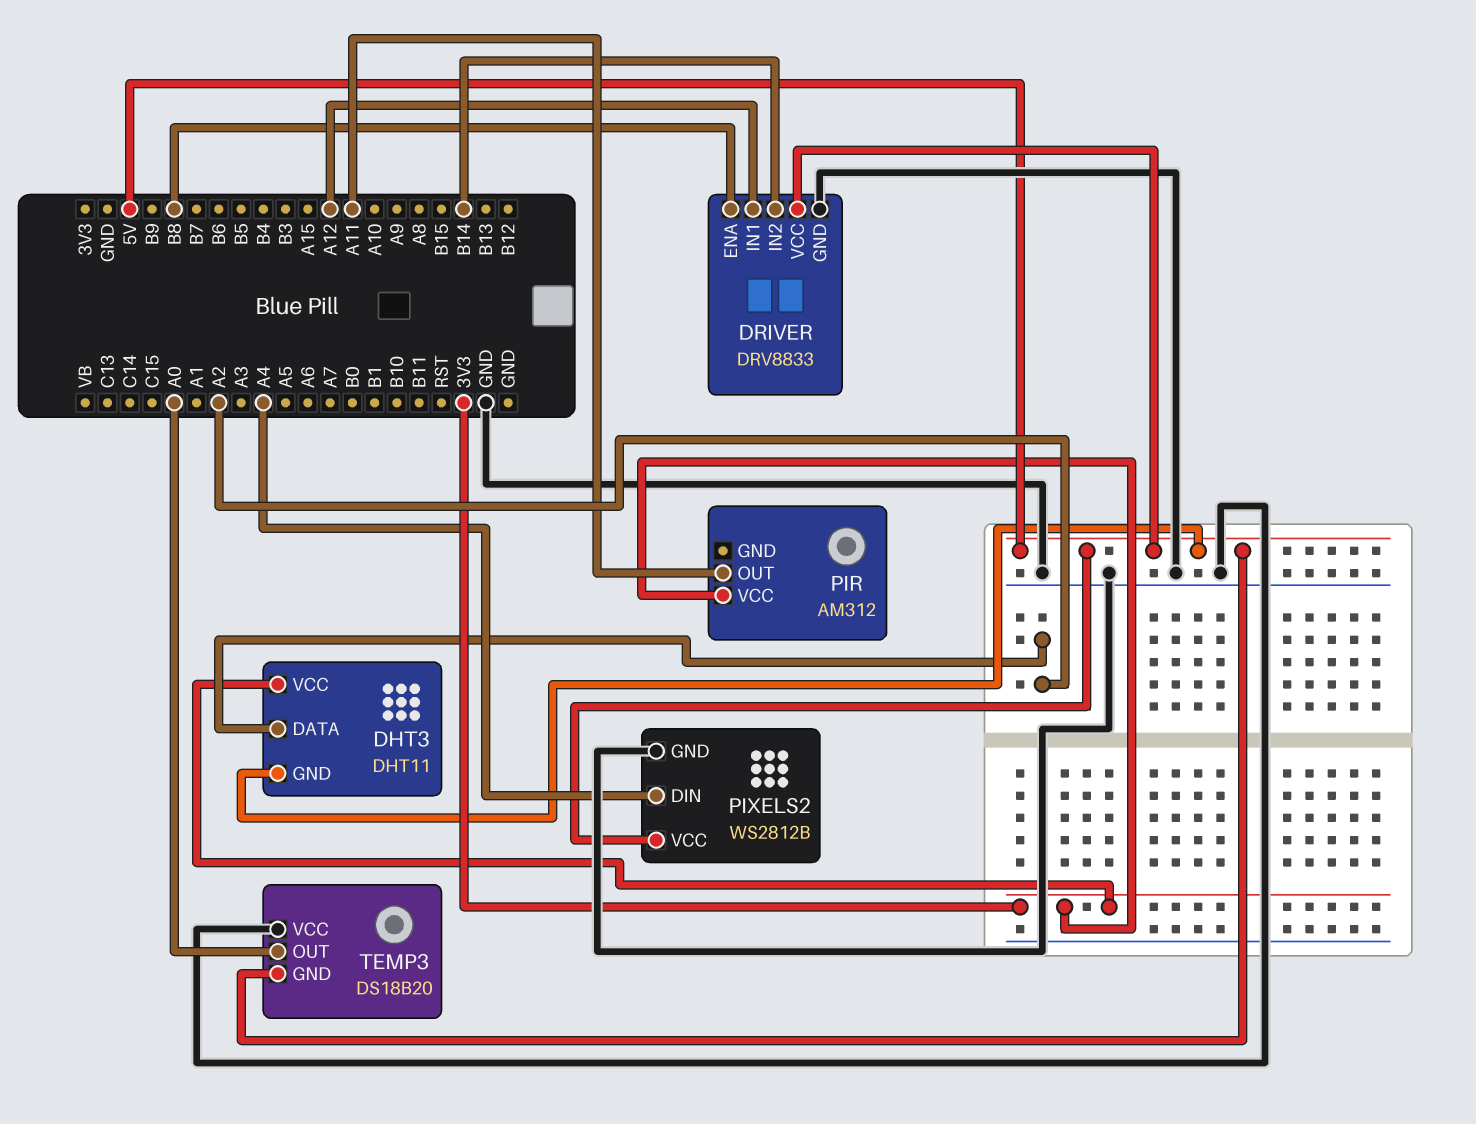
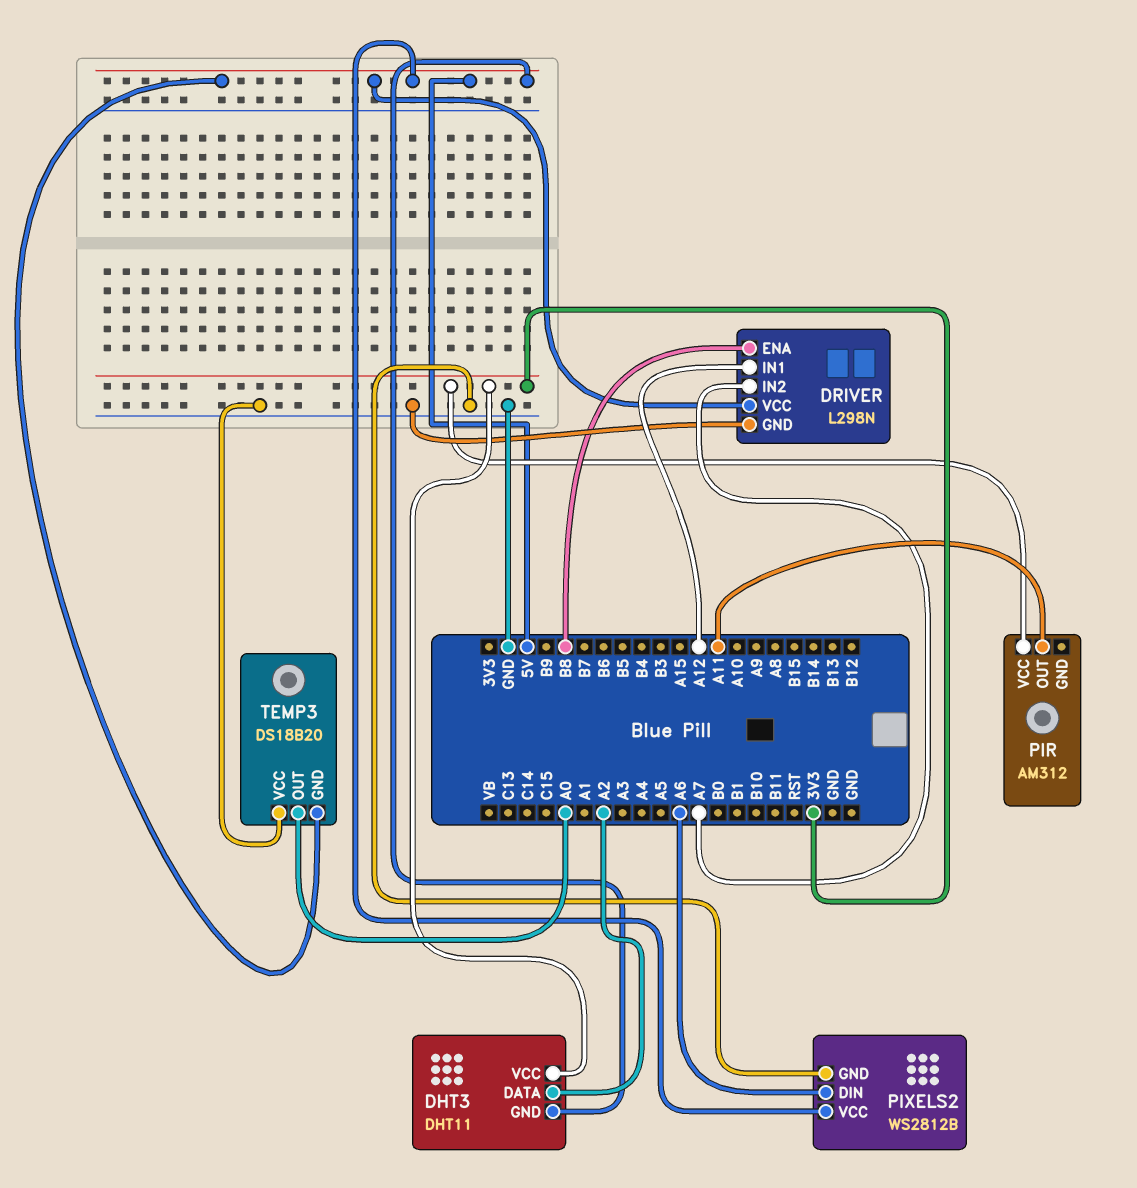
DRIVER: DRV8833 -> L298N
DRIVER pin IN2: B14 -> A7
PIXELS2 pin DIN: A4 -> A6

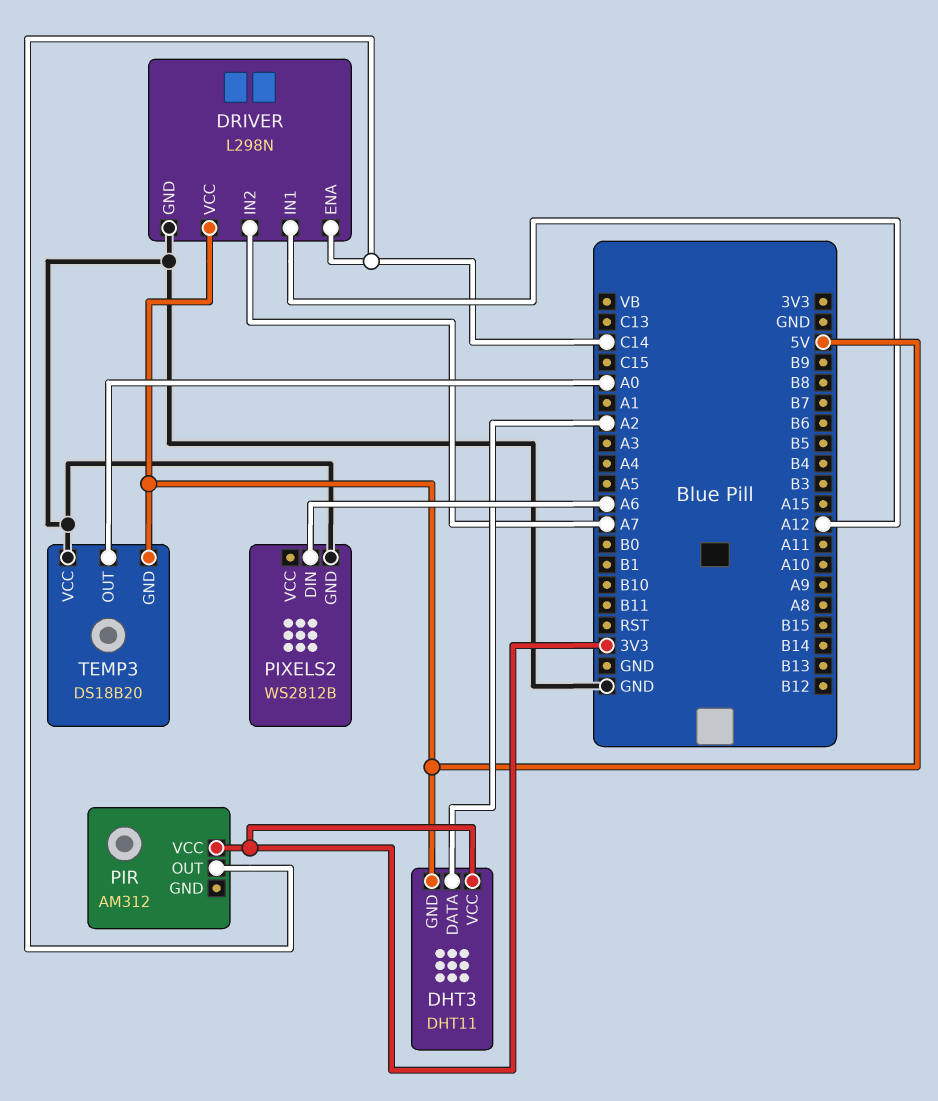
DRIVER pin ENA: B8 -> C14
PIR pin OUT: A11 -> C14
PIXELS2 pin VCC: 5V -> none

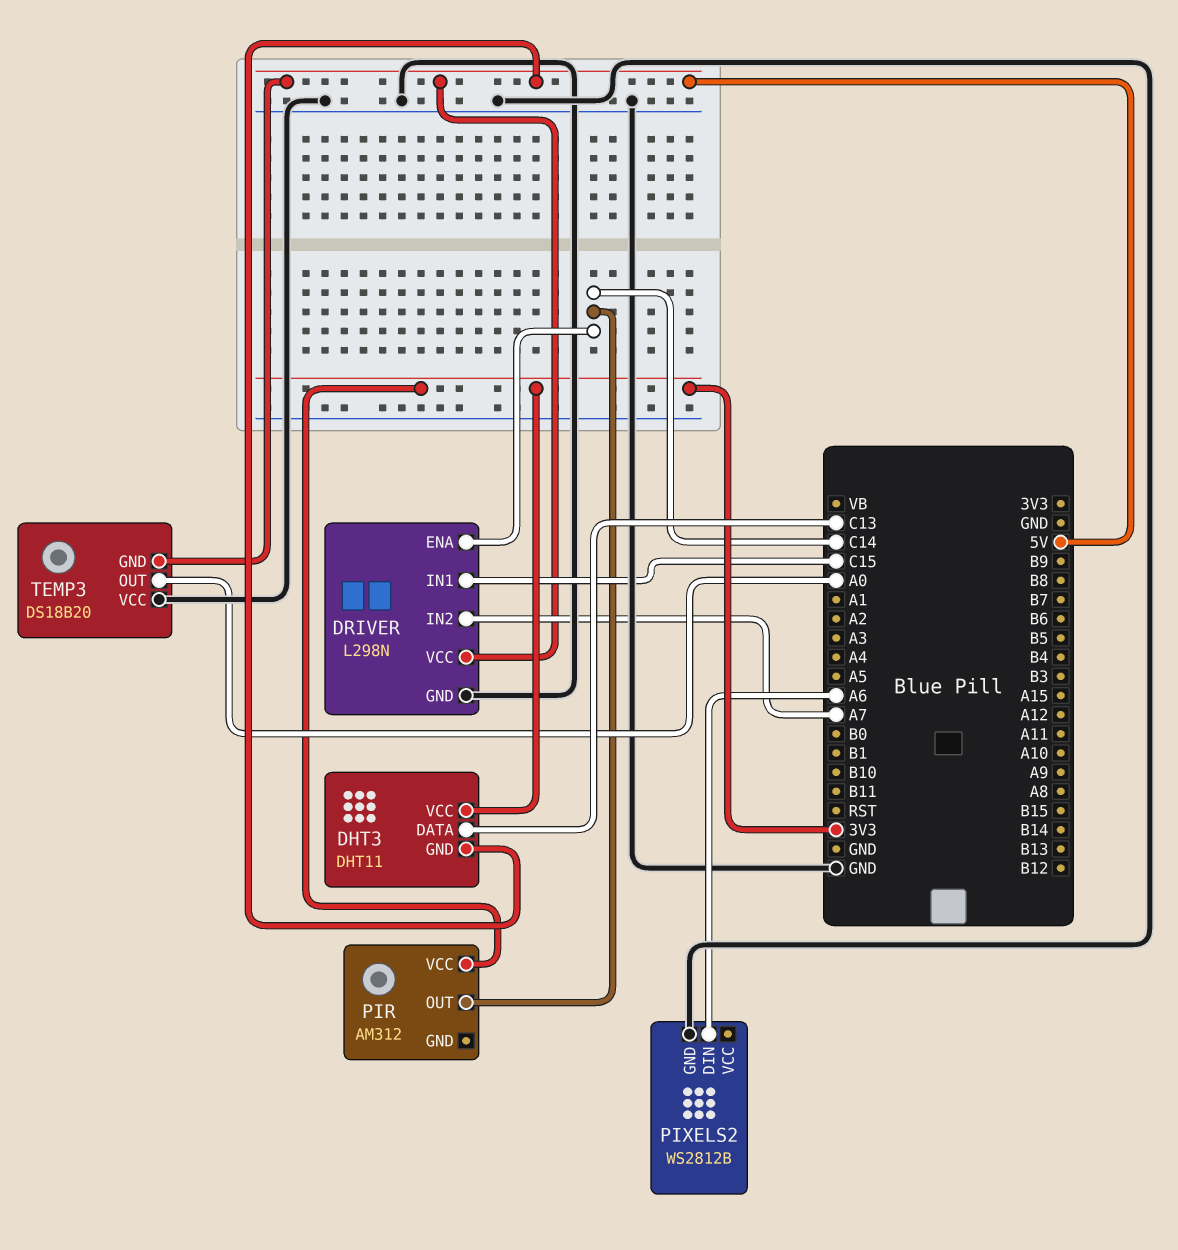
DHT3 pin DATA: A2 -> C13
DRIVER pin IN1: A12 -> C15

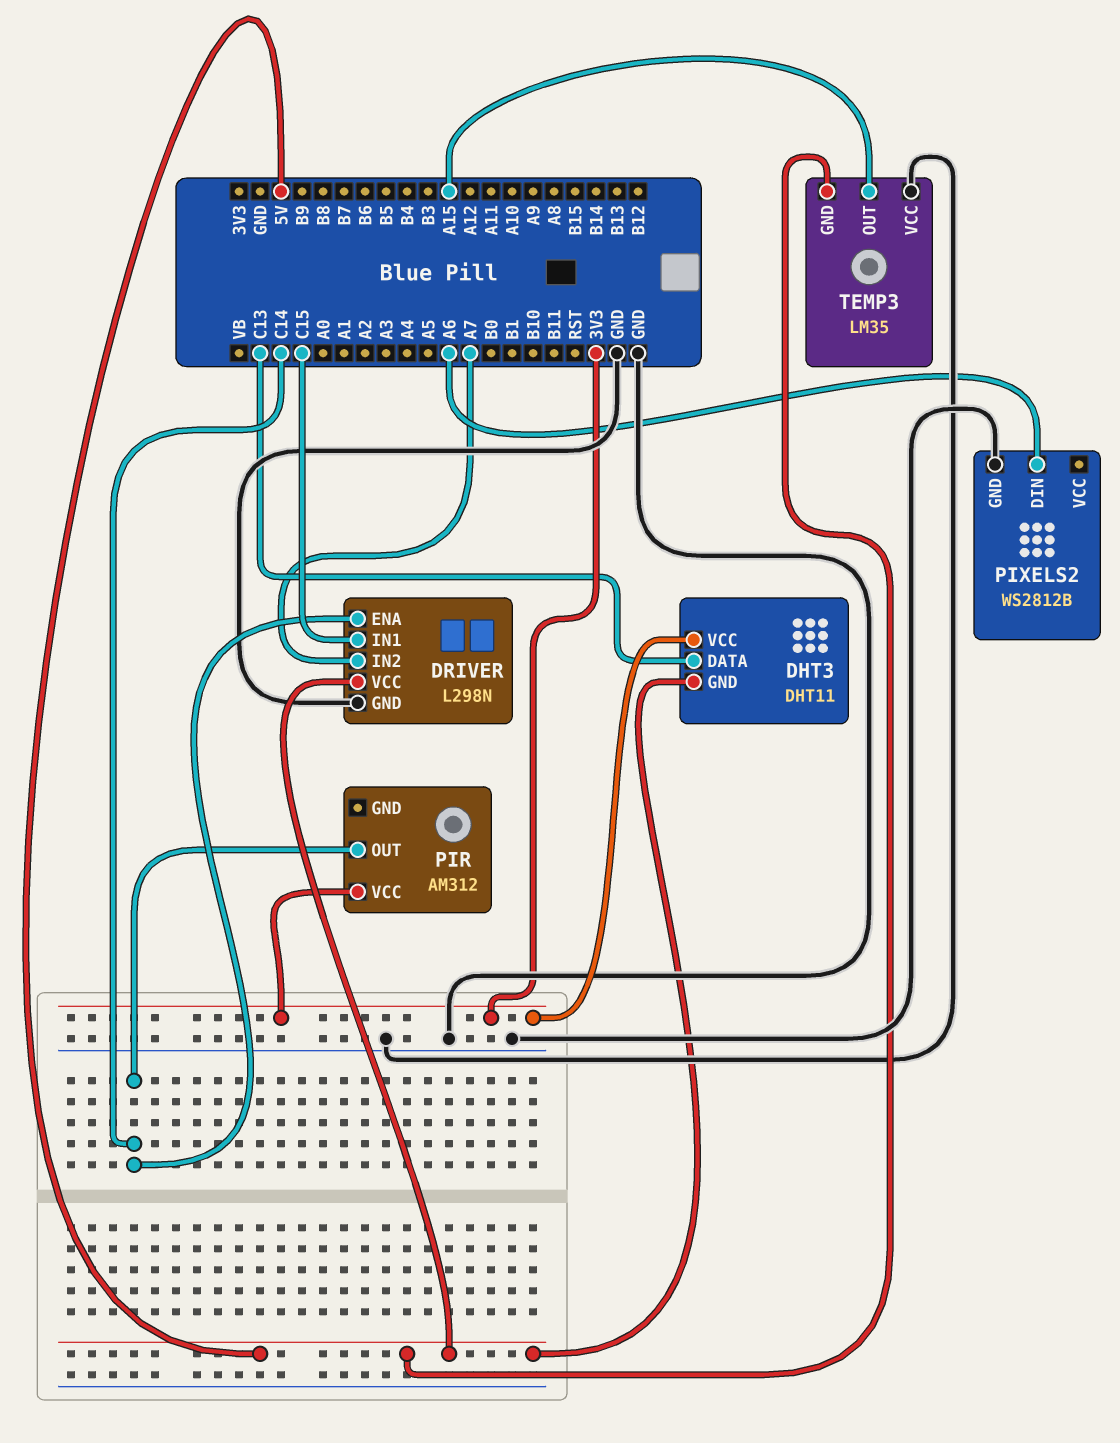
TEMP3: DS18B20 -> LM35
TEMP3 pin OUT: A0 -> A15

